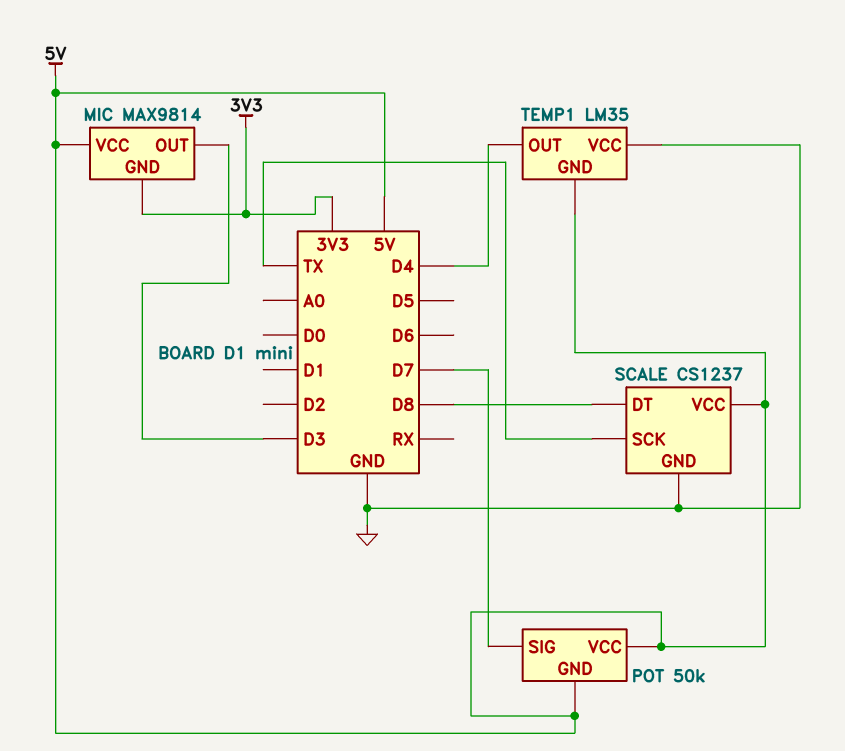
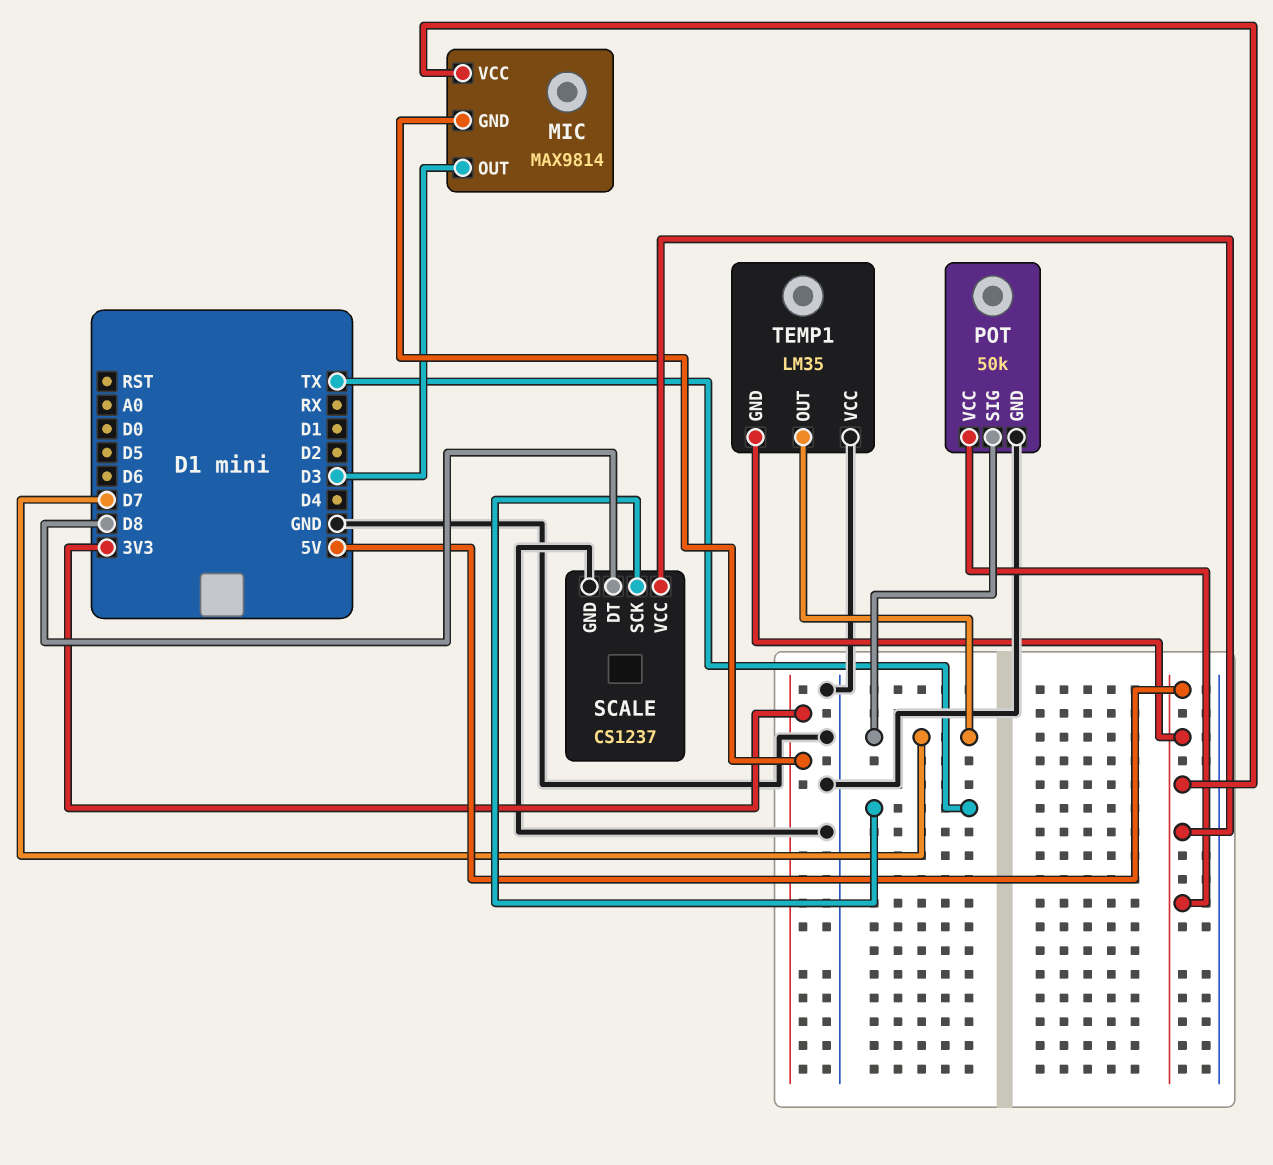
POT pin GND: 5V -> GND
TEMP1 pin OUT: D4 -> D7

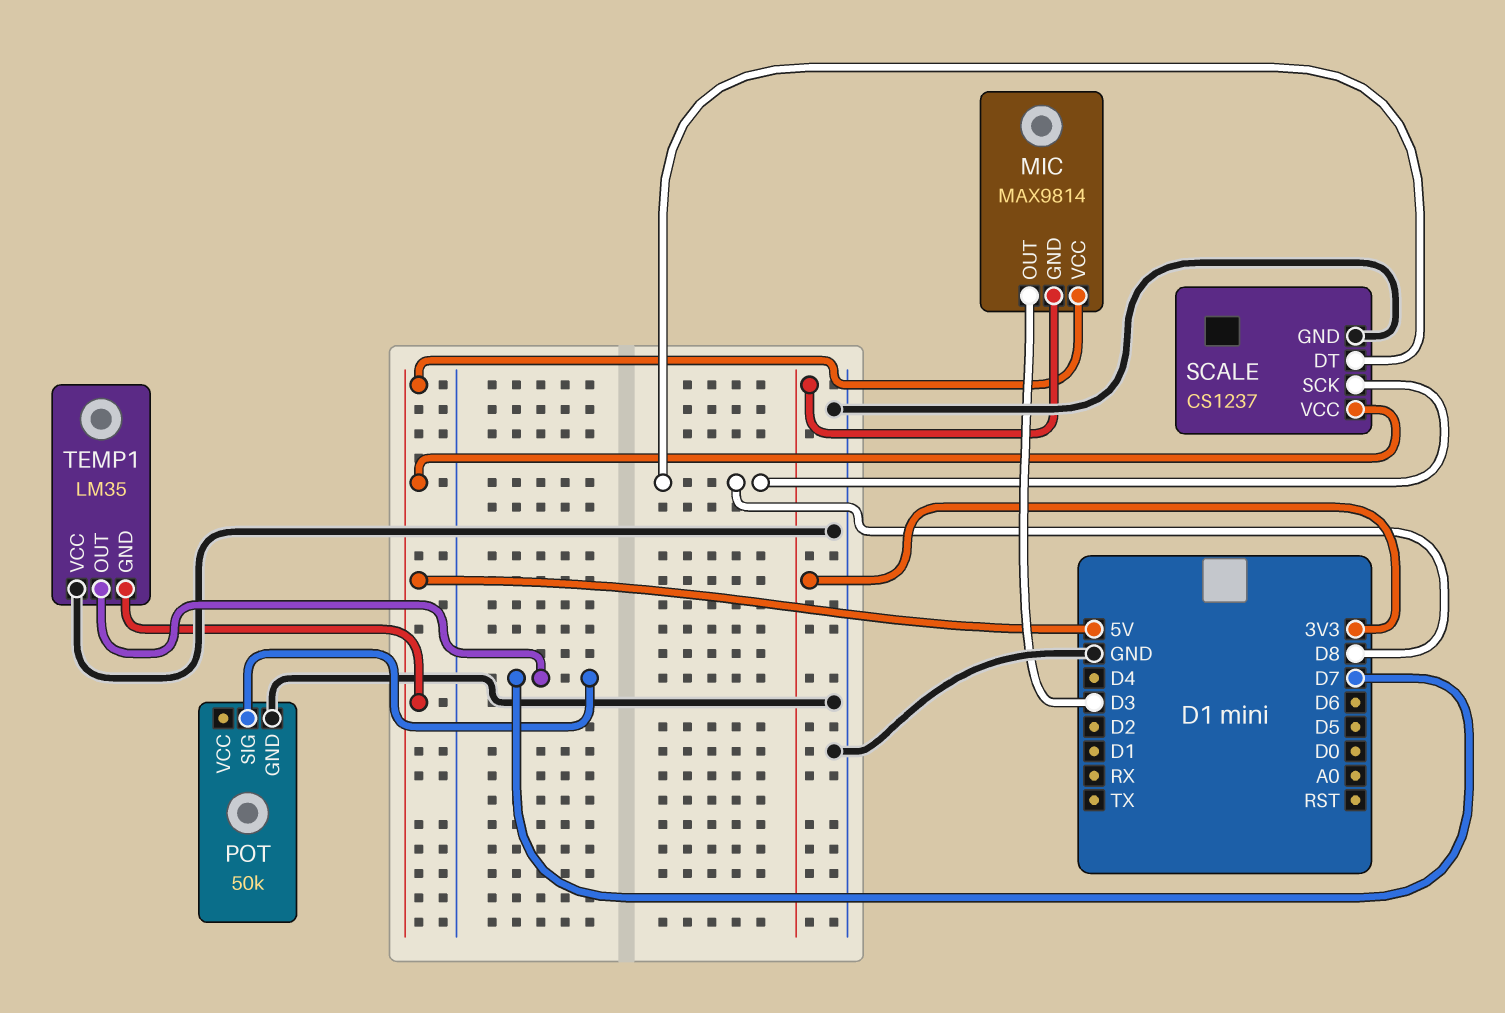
POT pin VCC: 5V -> none
SCALE pin SCK: TX -> D8

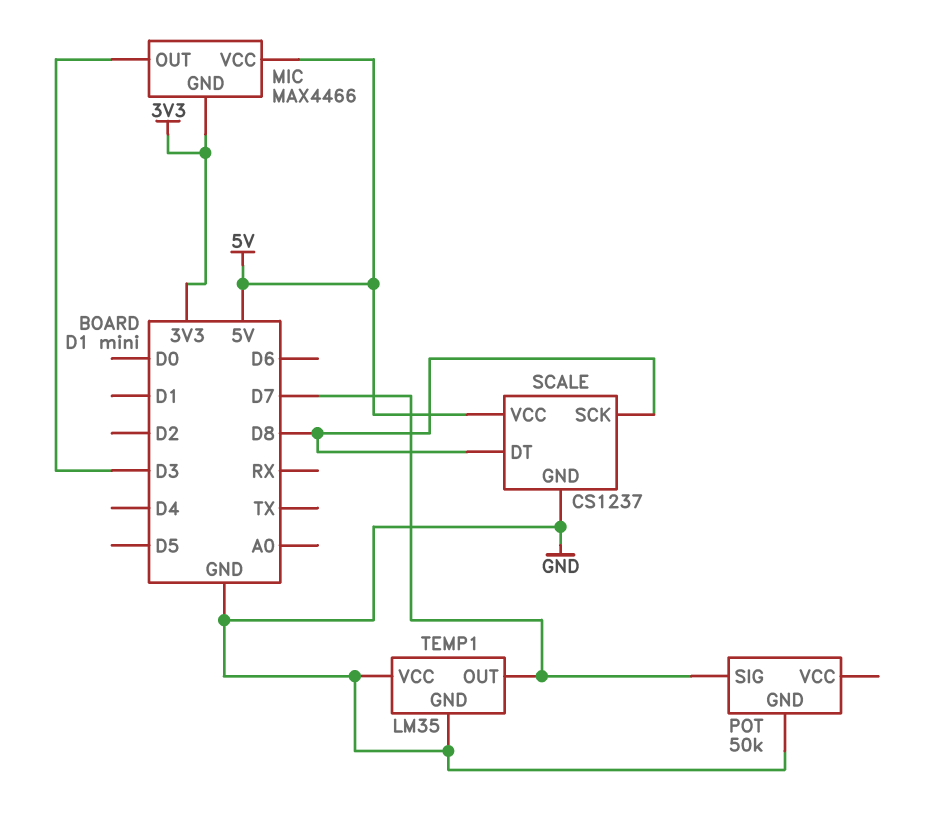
MIC: MAX9814 -> MAX4466
TEMP1 pin GND: 5V -> GND

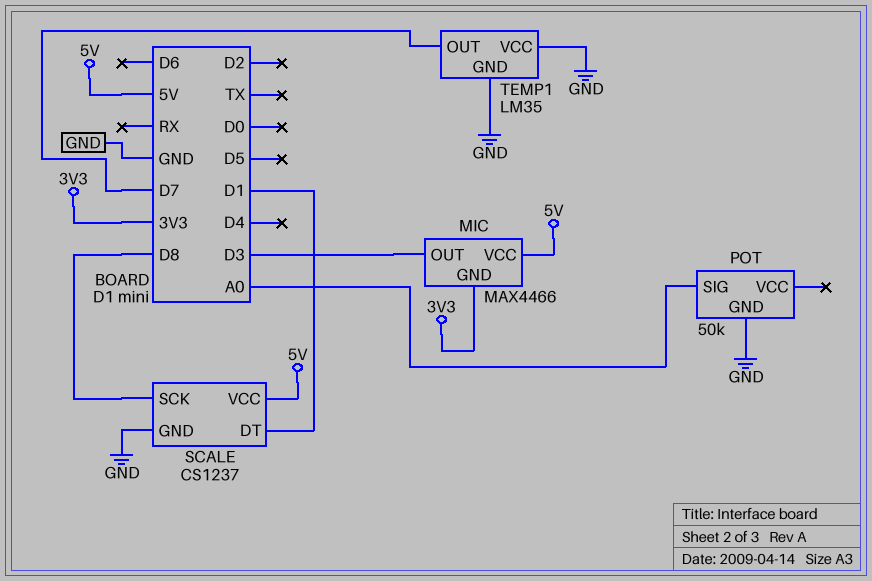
POT pin SIG: D7 -> A0
SCALE pin DT: D8 -> D1

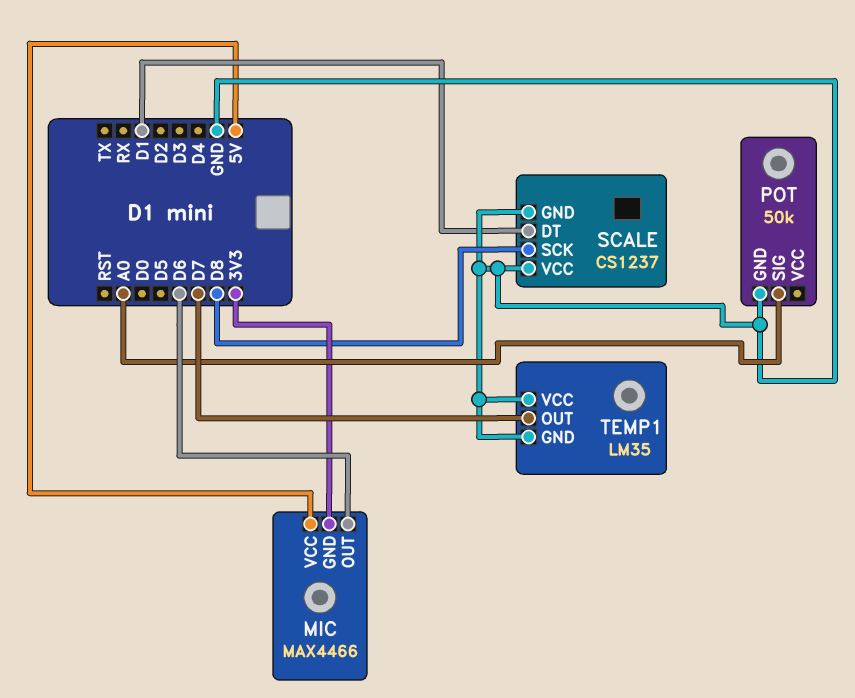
MIC pin OUT: D3 -> D6
SCALE pin VCC: 5V -> GND

